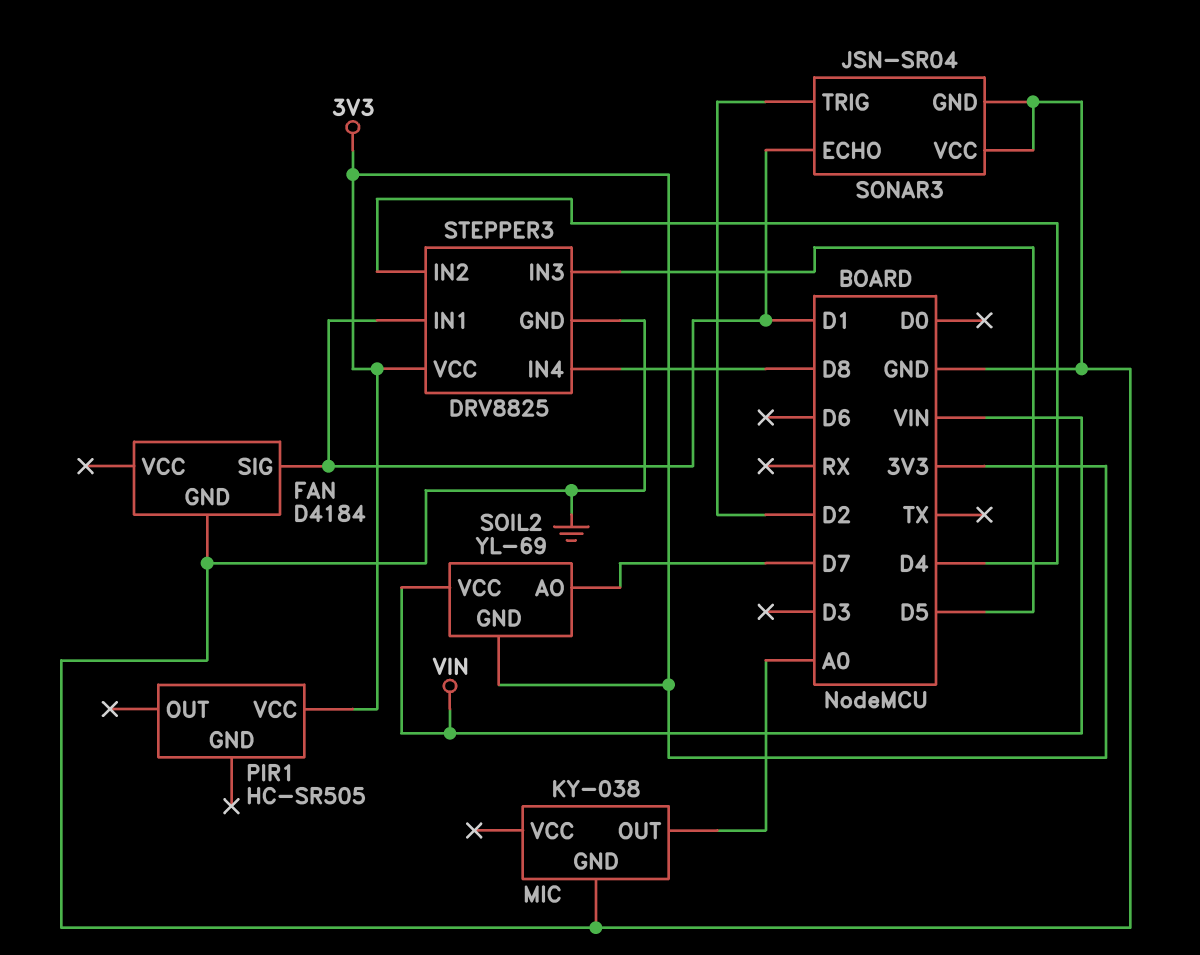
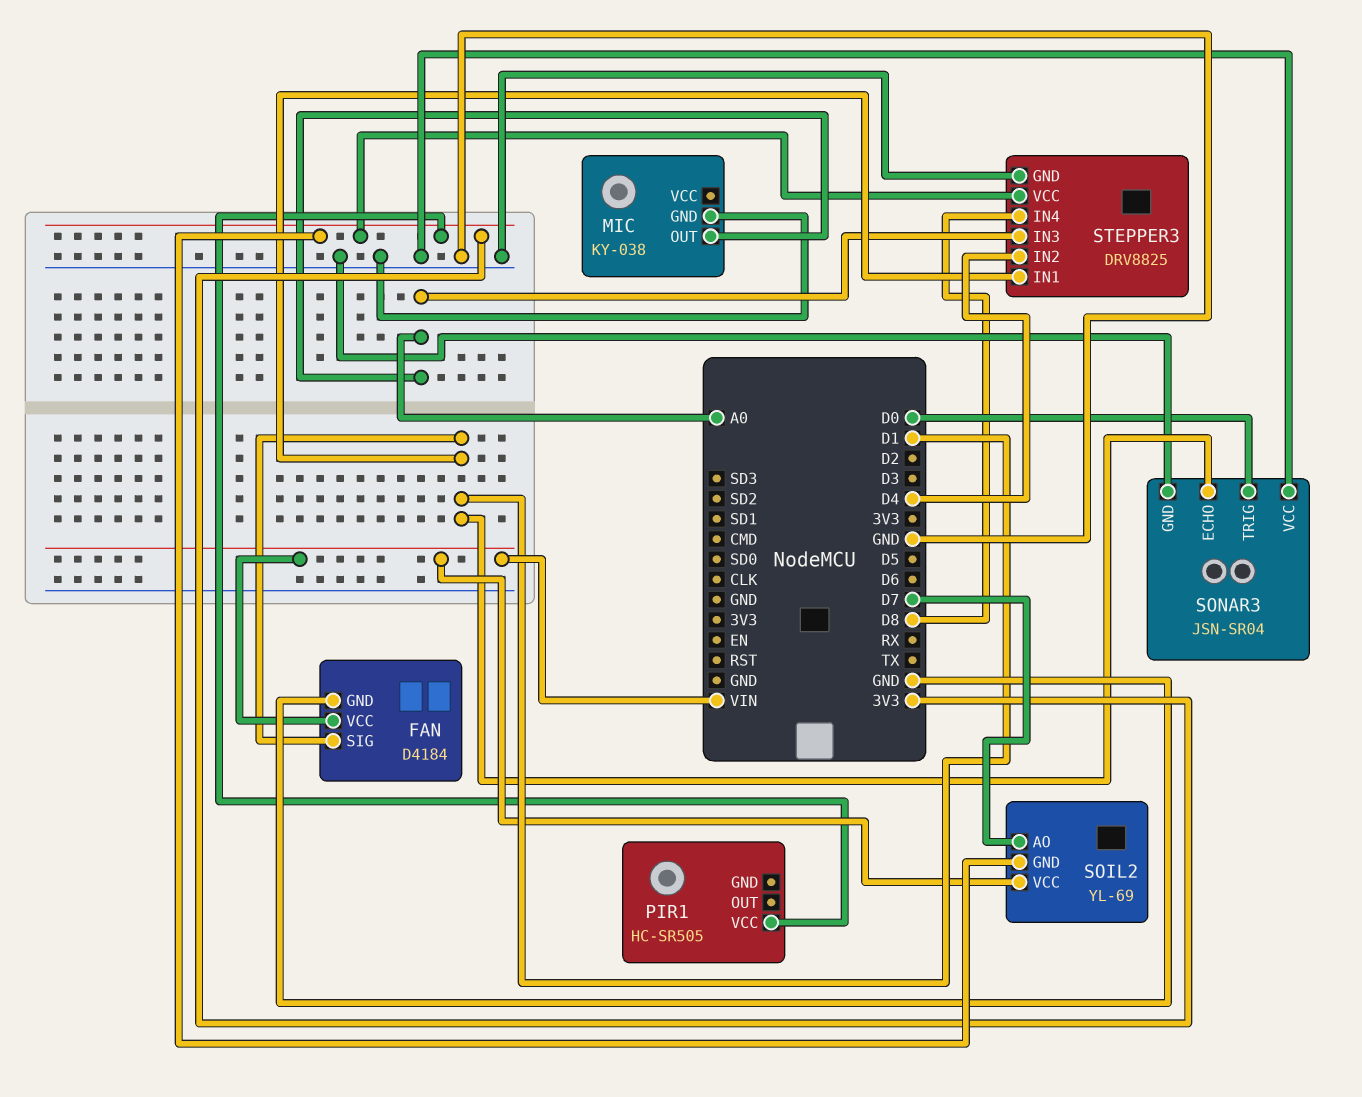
FAN pin VCC: none -> VIN
SONAR3 pin TRIG: D2 -> D0
STEPPER3 pin IN3: D5 -> A0

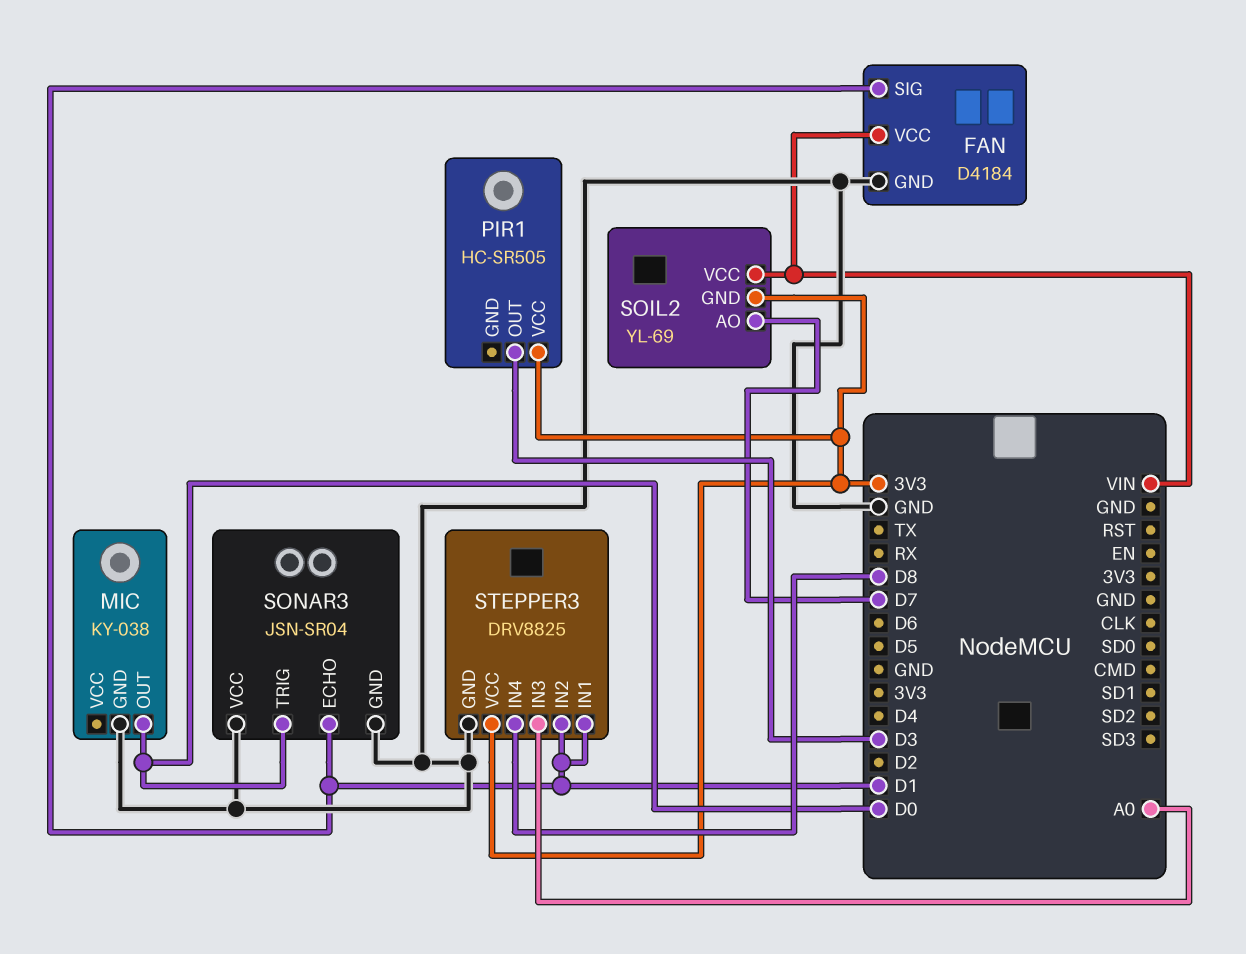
MIC pin OUT: A0 -> D0
PIR1 pin OUT: none -> D3
STEPPER3 pin IN2: D4 -> D1

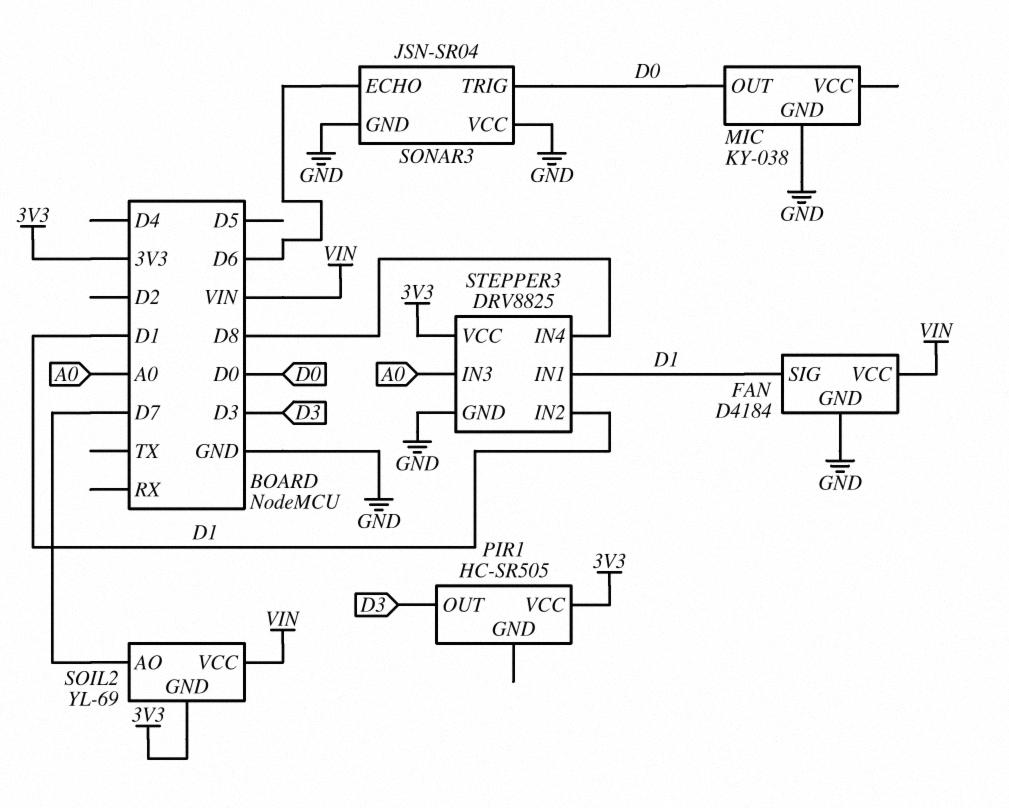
SONAR3 pin ECHO: D1 -> D6

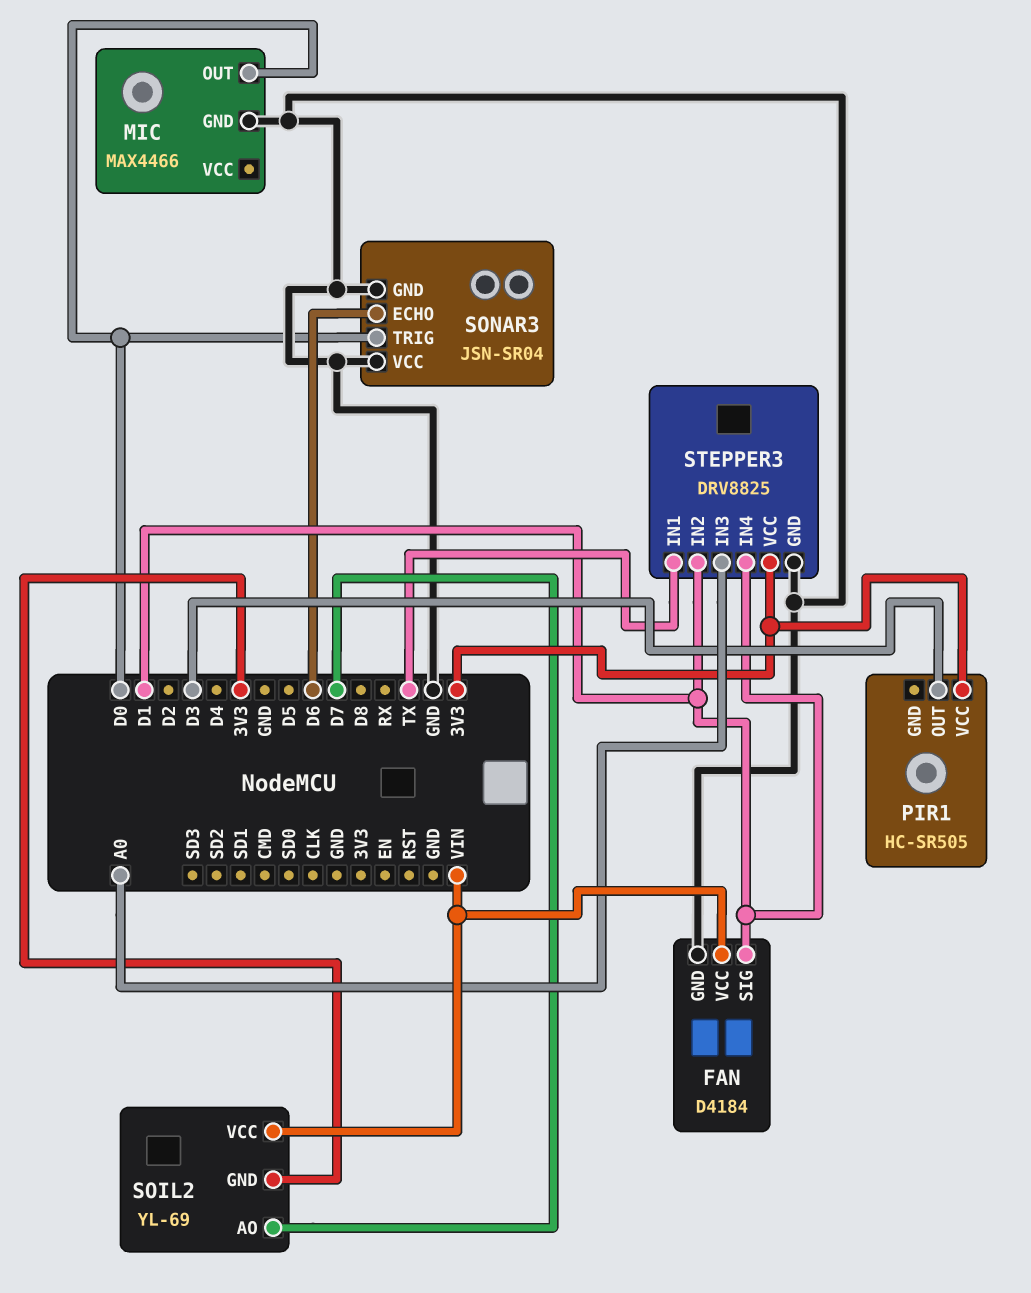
MIC: KY-038 -> MAX4466
STEPPER3 pin IN1: D1 -> TX
STEPPER3 pin IN4: D8 -> D1

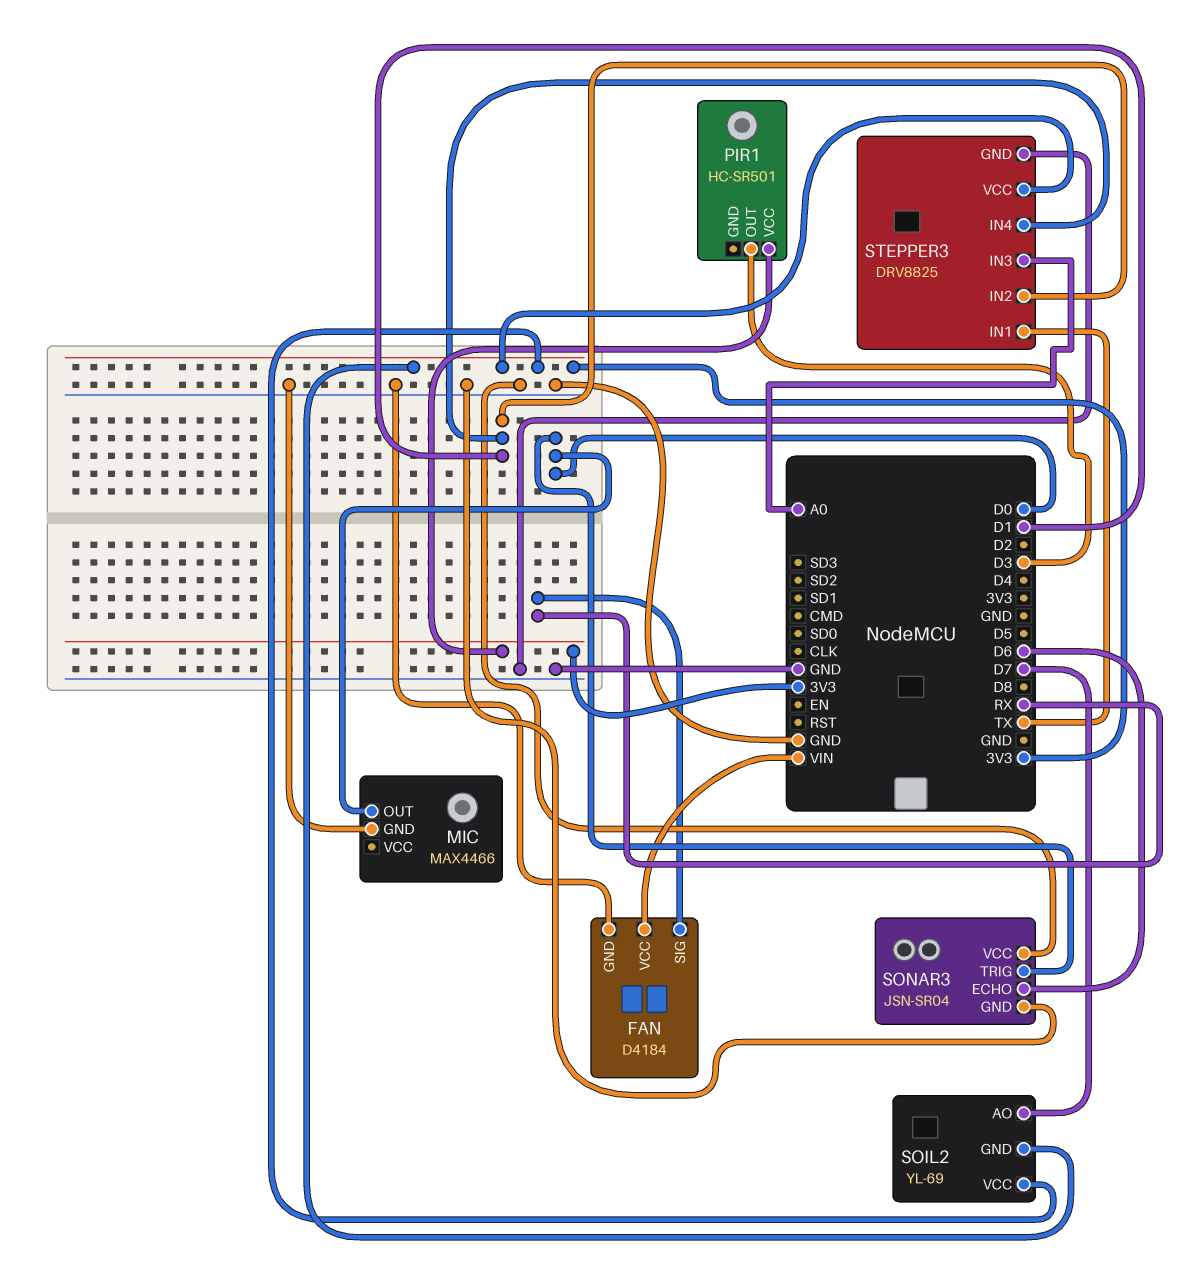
FAN pin SIG: D1 -> RX
PIR1: HC-SR505 -> HC-SR501
SOIL2 pin VCC: VIN -> 3V3

